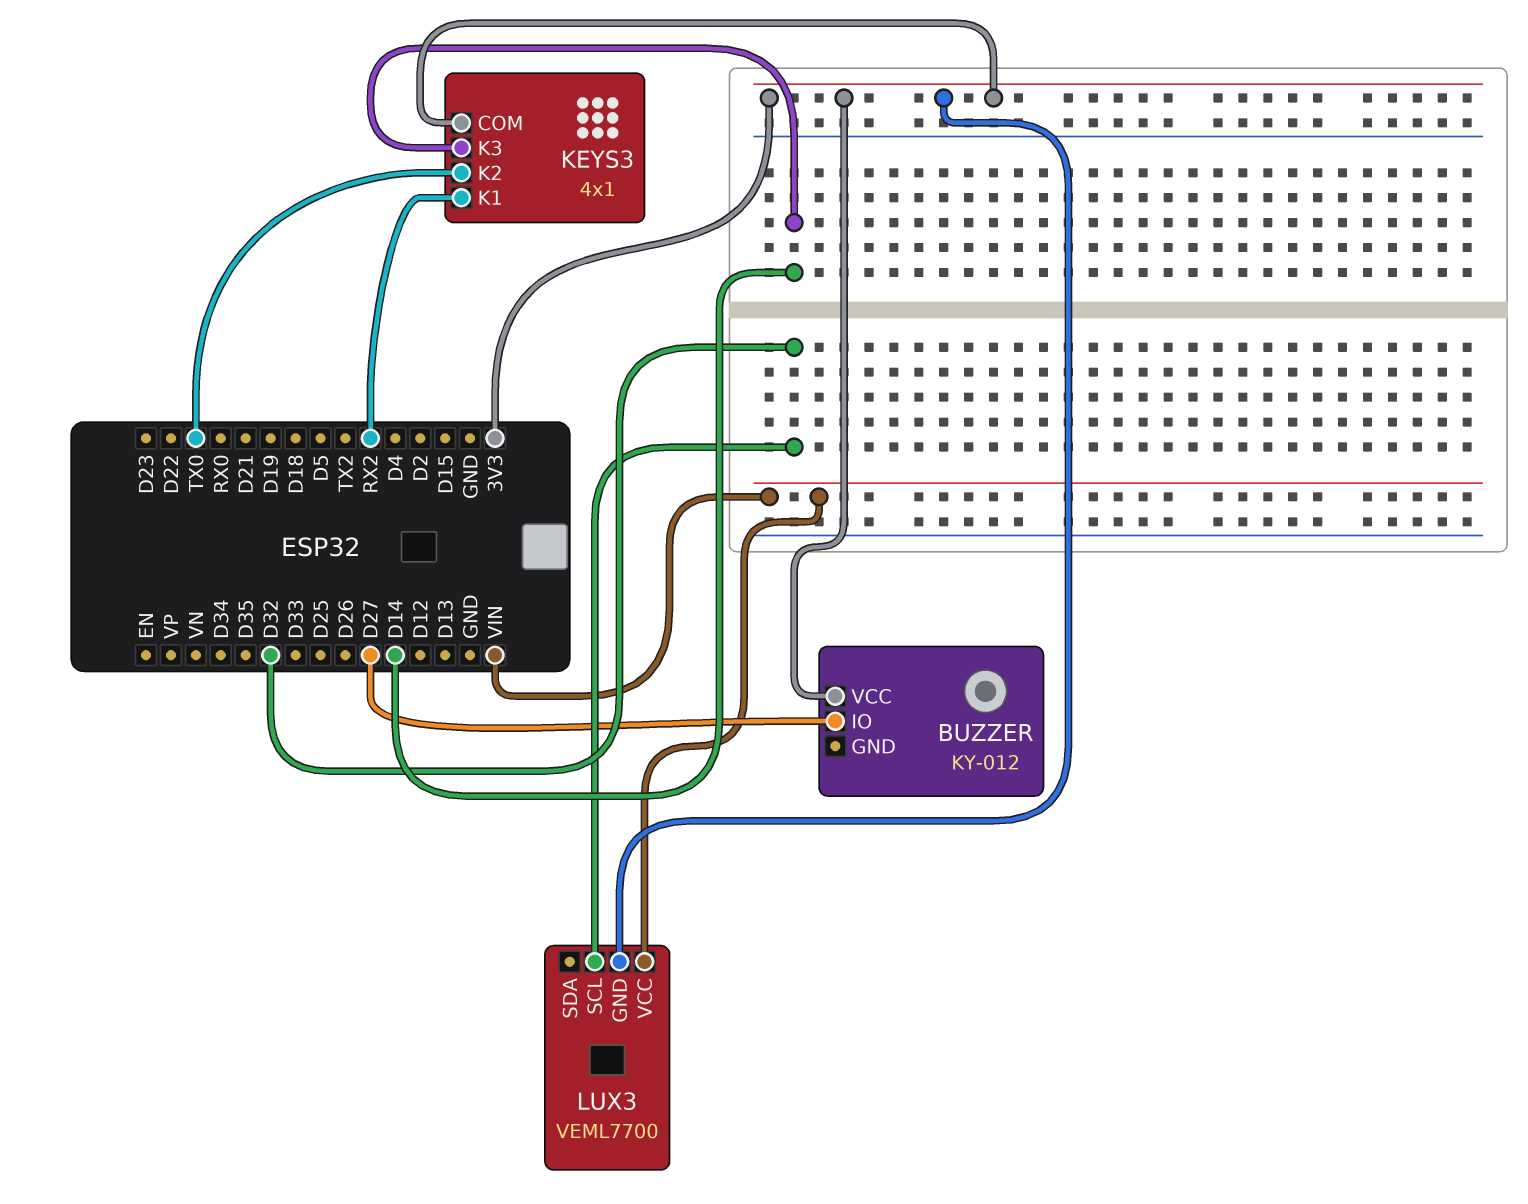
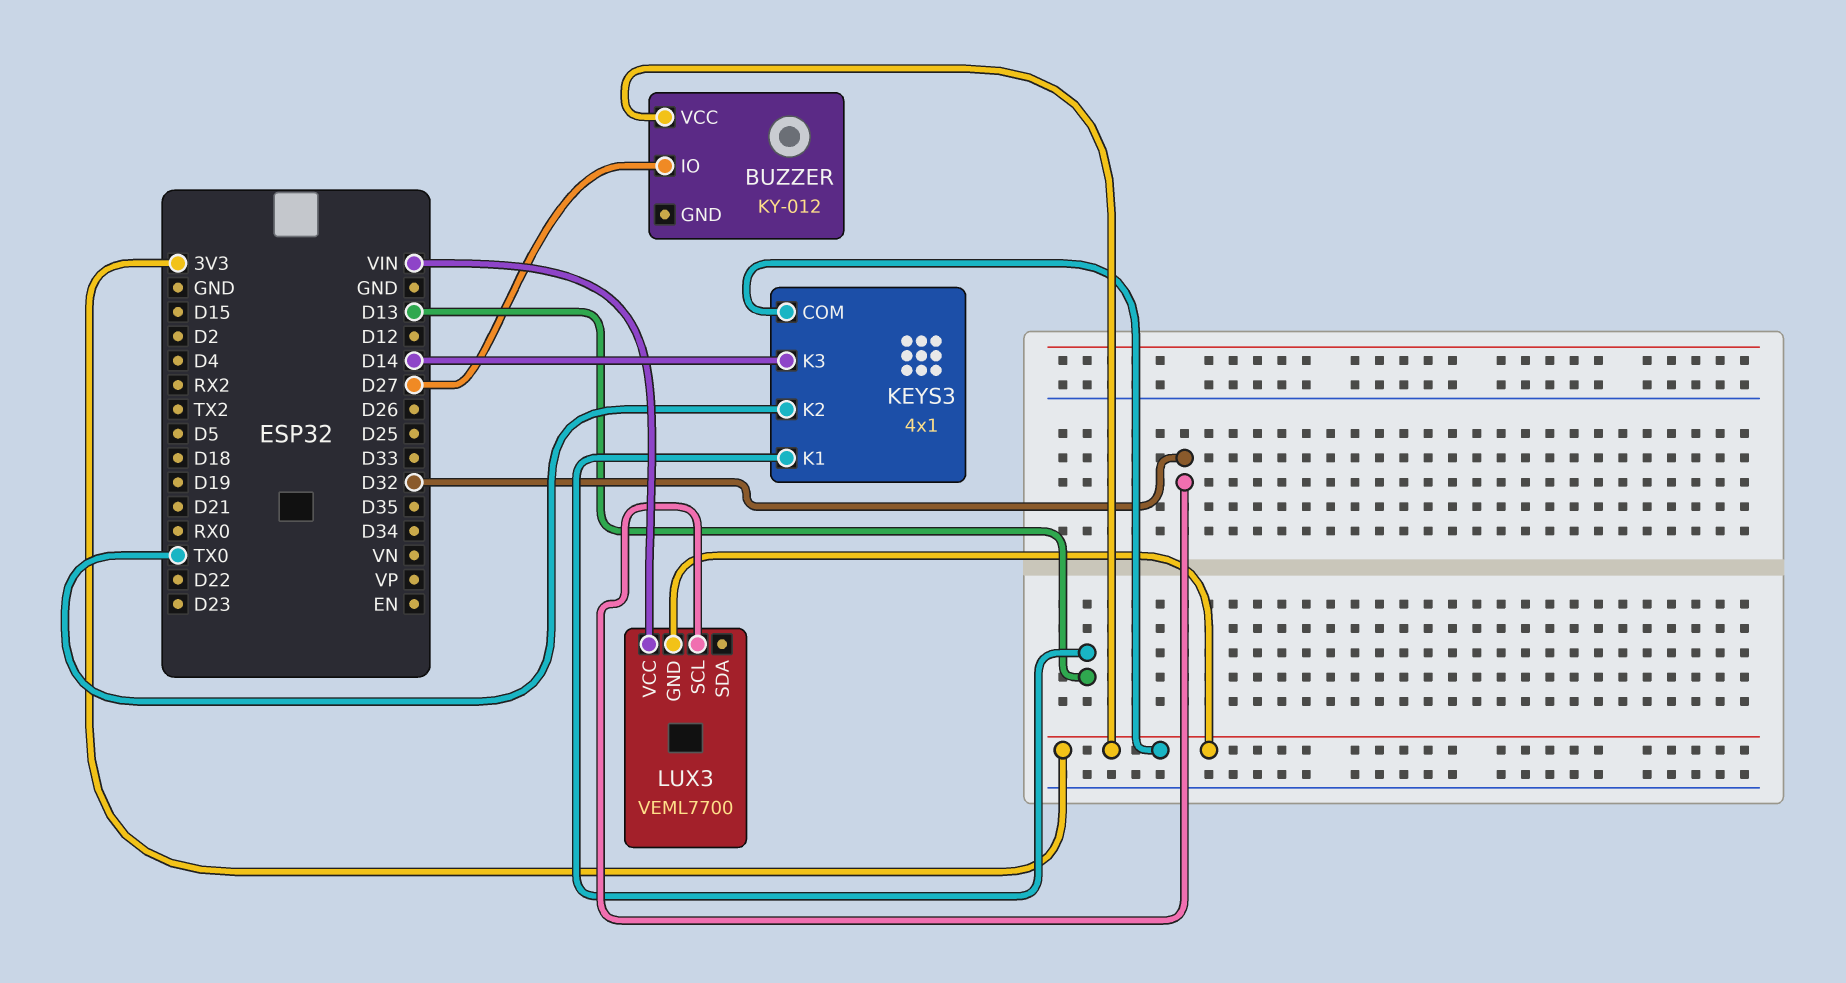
KEYS3 pin K1: RX2 -> D13

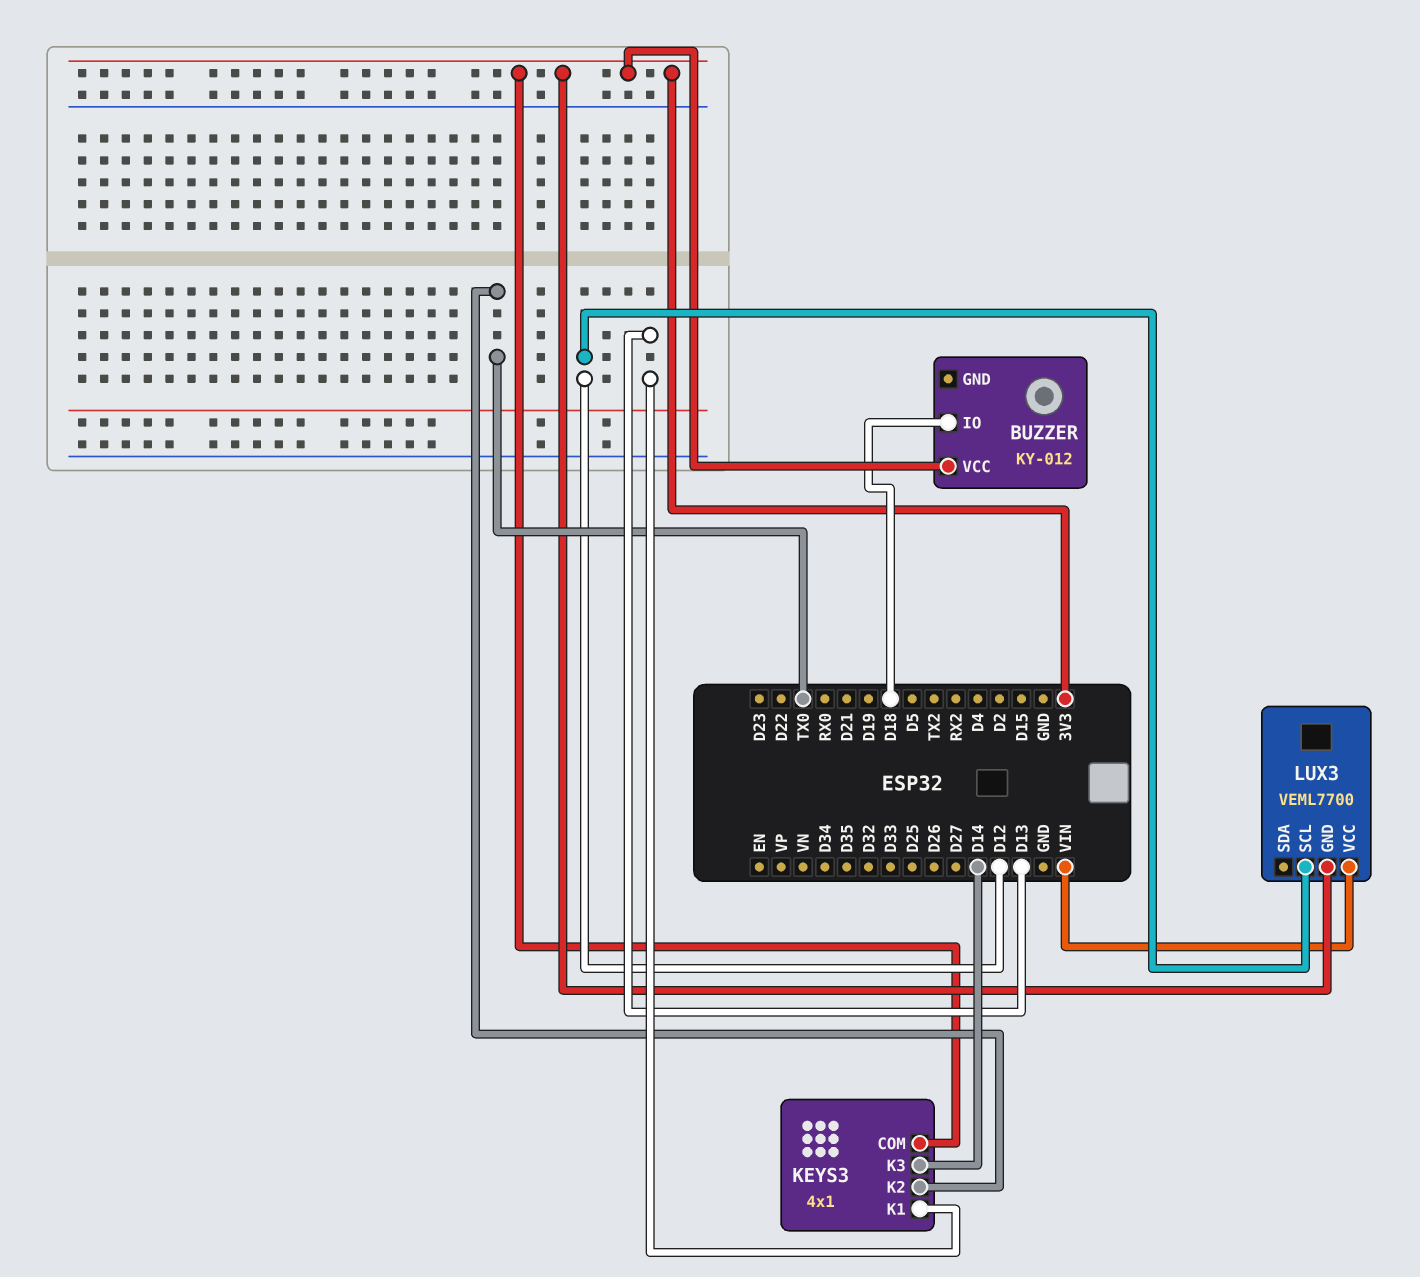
BUZZER pin IO: D27 -> D18
LUX3 pin SCL: D32 -> D12

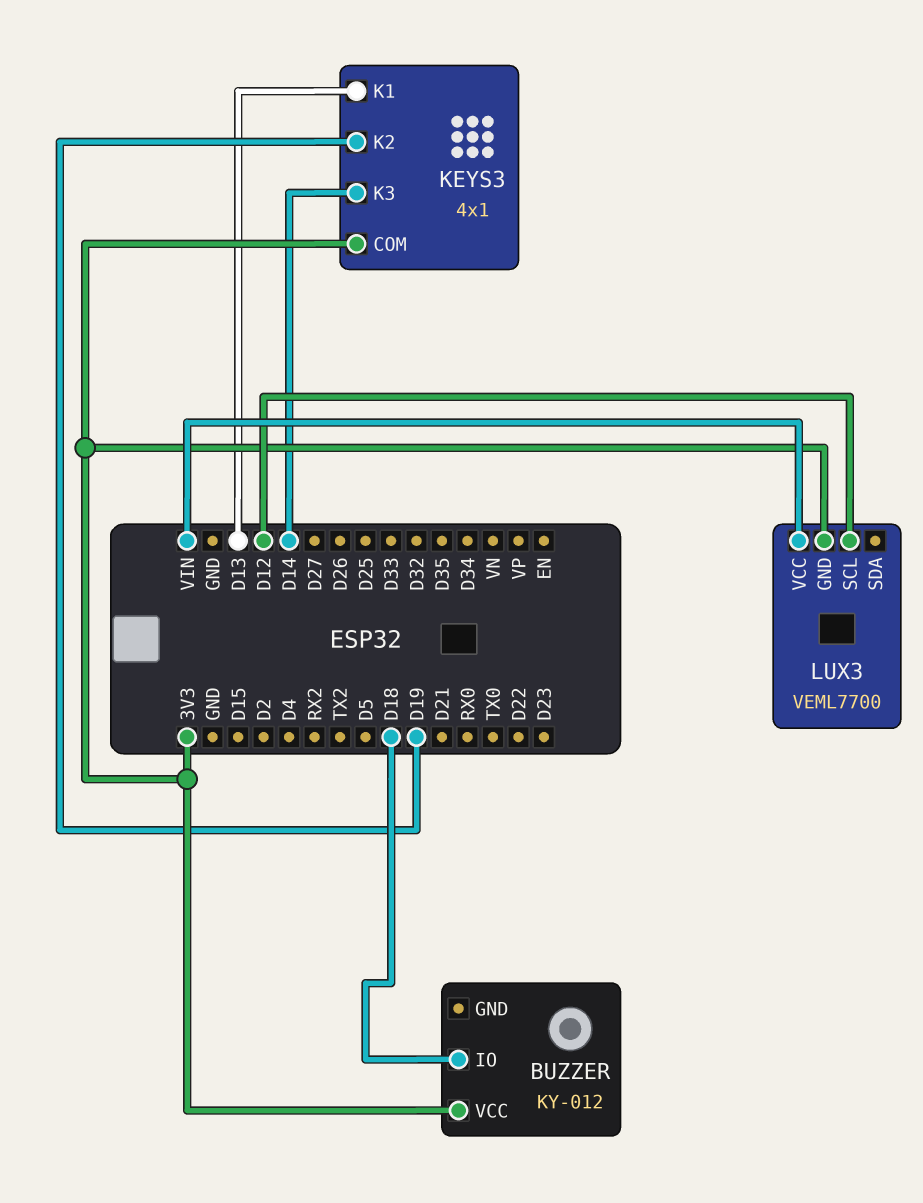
KEYS3 pin K2: TX0 -> D19

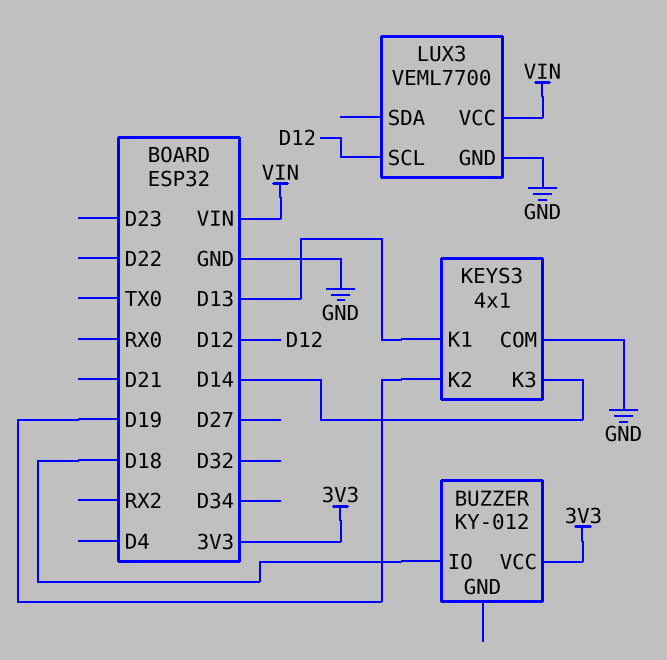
KEYS3 pin COM: 3V3 -> GND
LUX3 pin GND: 3V3 -> GND

